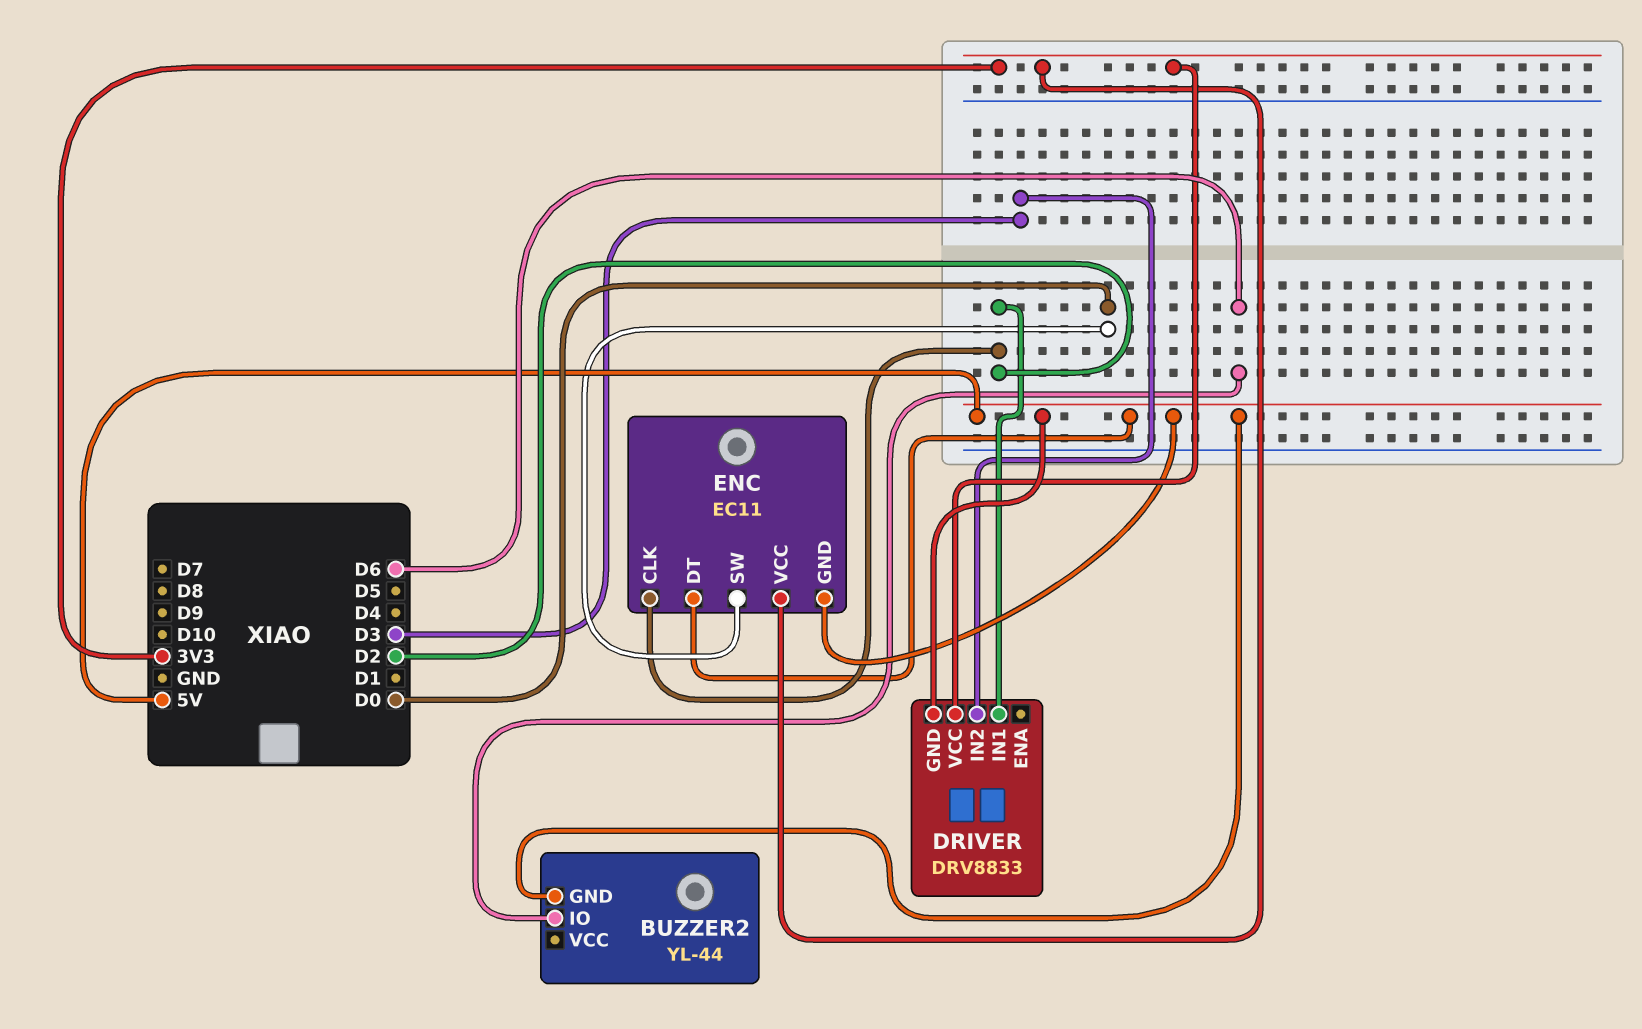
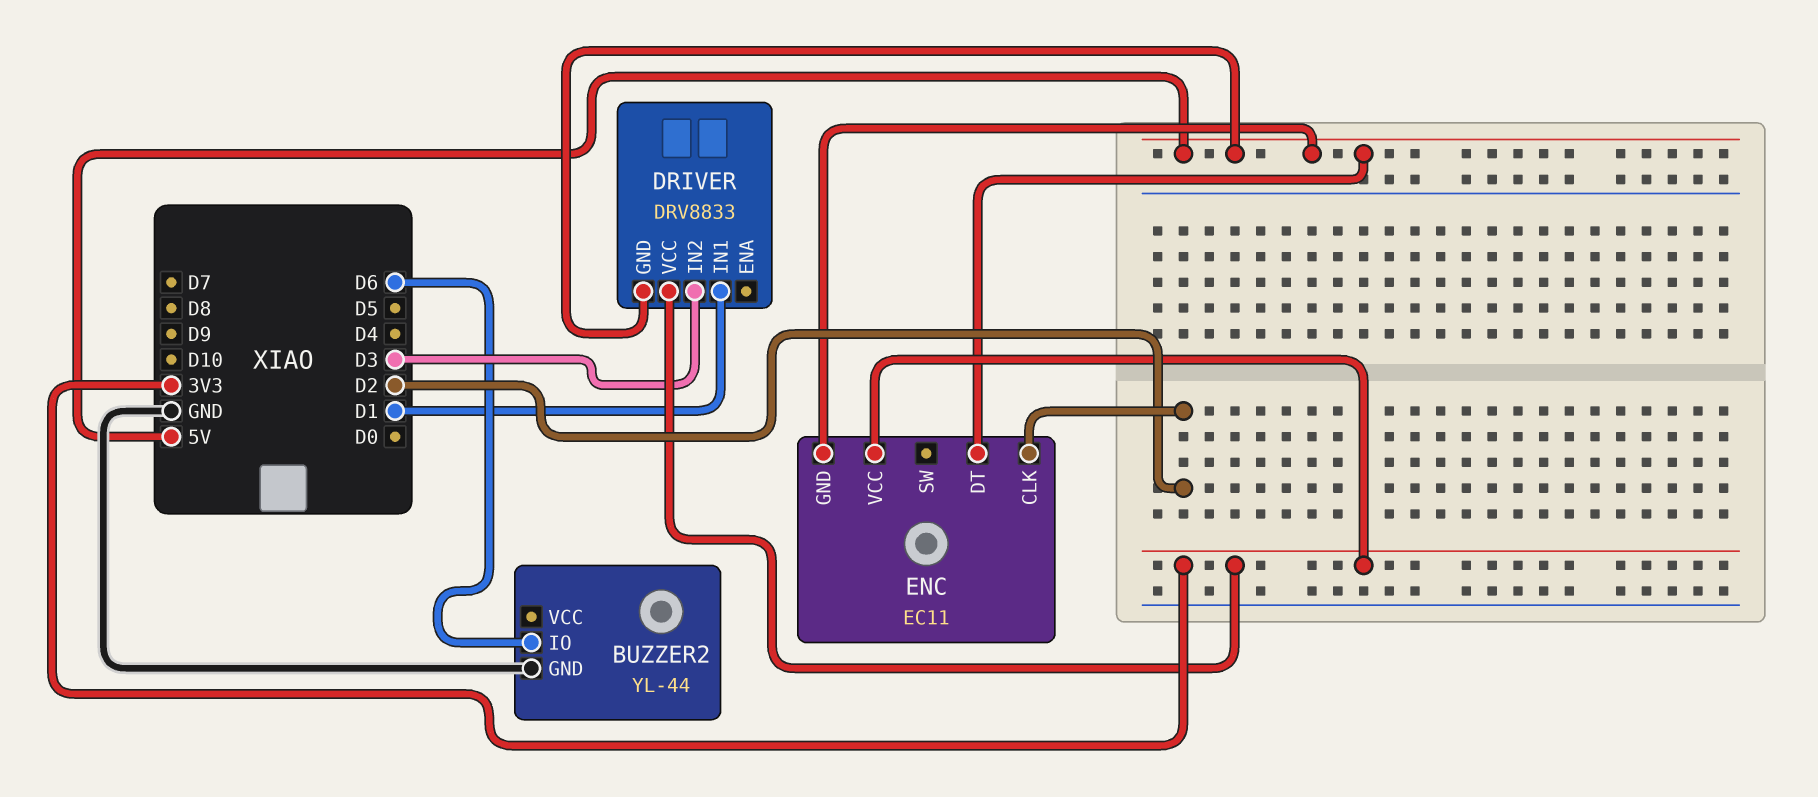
BUZZER2 pin GND: 5V -> GND
DRIVER pin IN1: D2 -> D1
ENC pin SW: D0 -> none

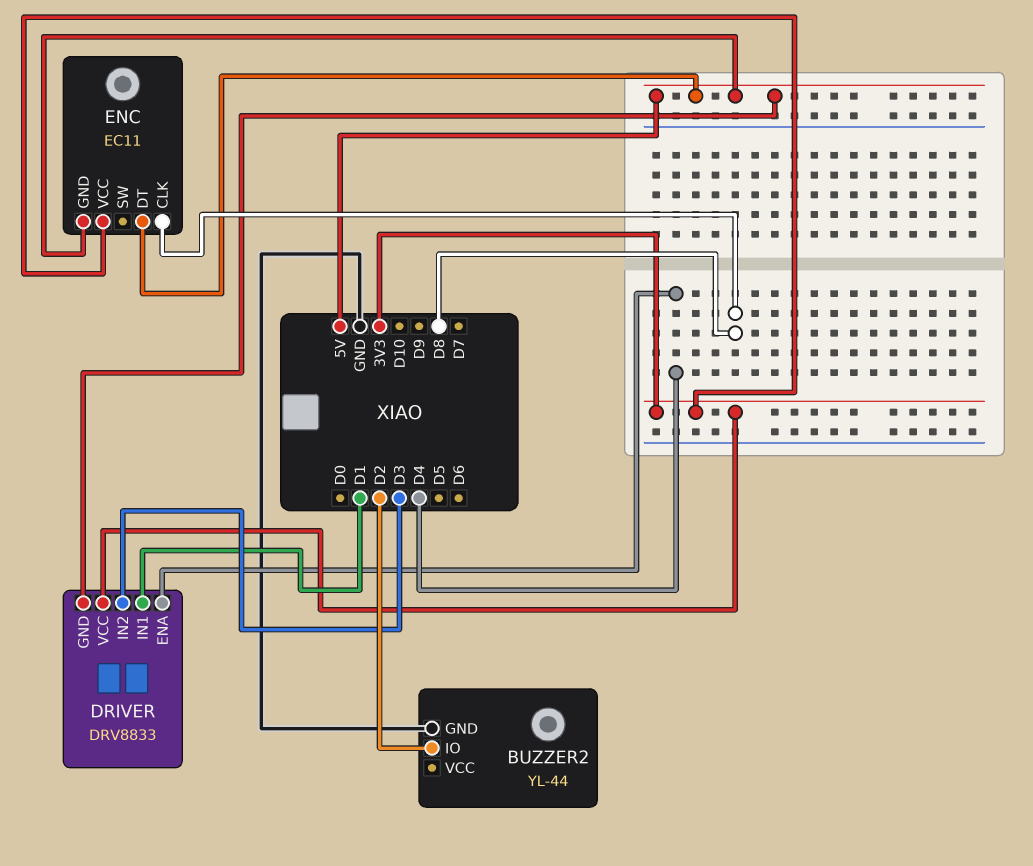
BUZZER2 pin IO: D6 -> D2
DRIVER pin ENA: none -> D4
ENC pin CLK: D2 -> D8

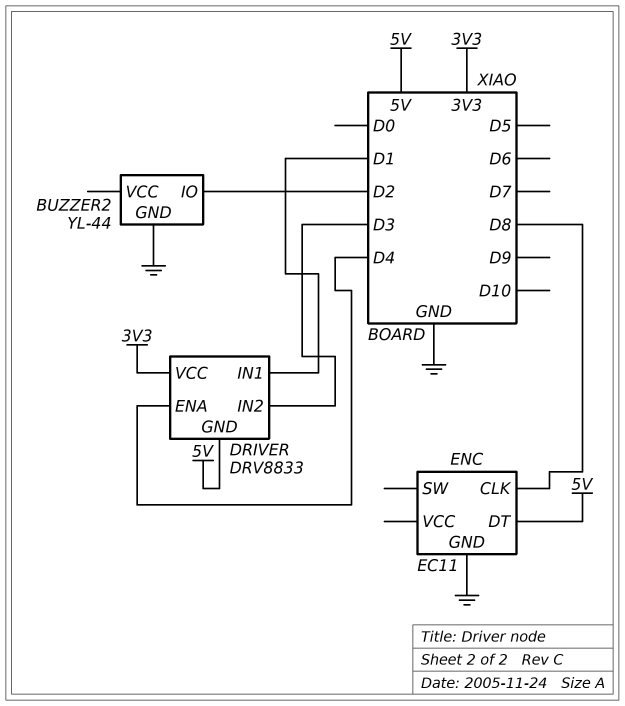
ENC pin GND: 5V -> GND
ENC pin VCC: 3V3 -> none

